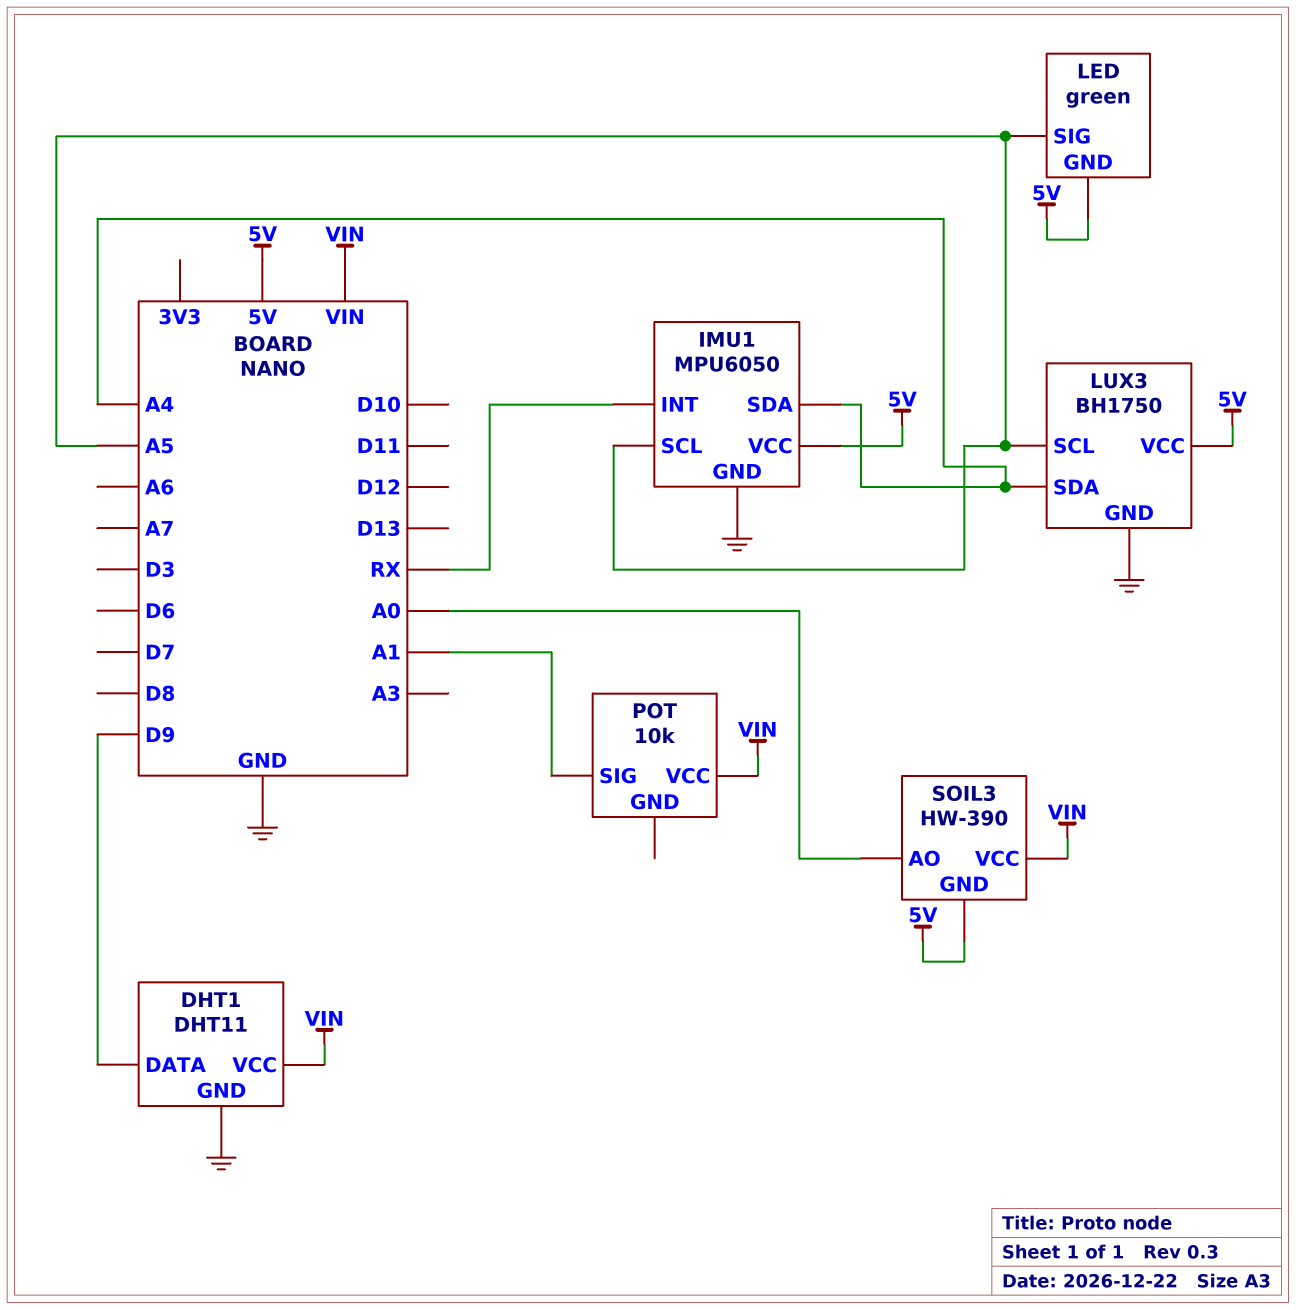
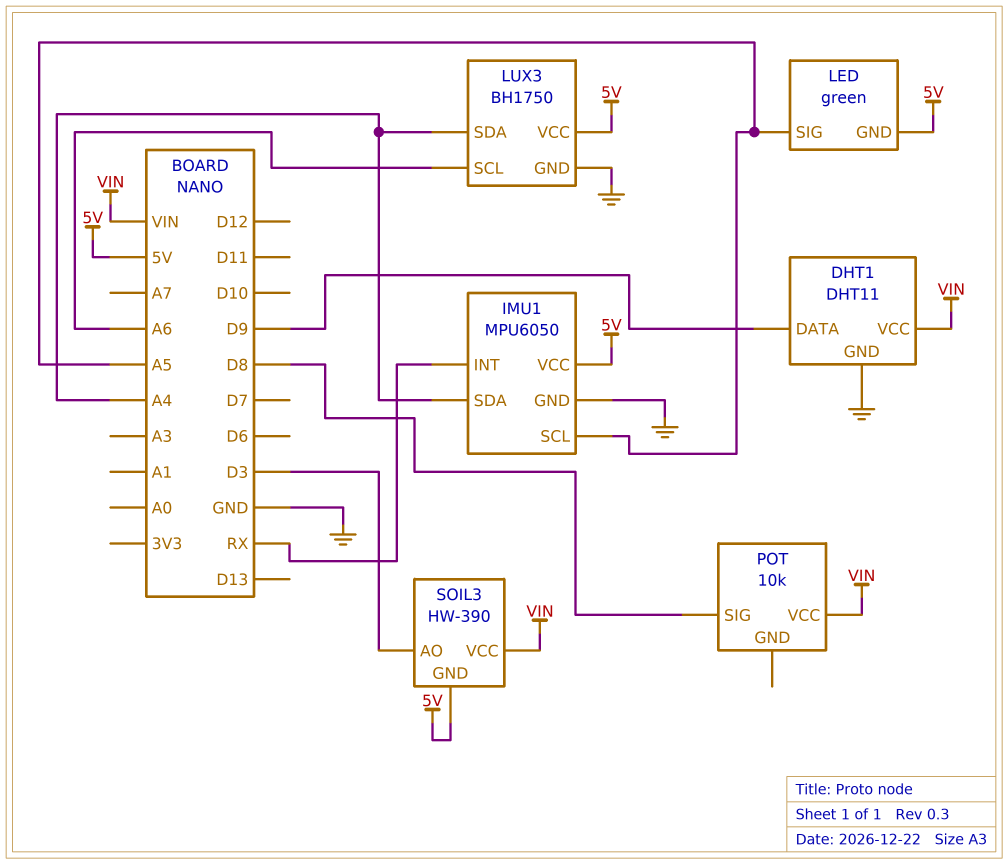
LUX3 pin SCL: A5 -> A6
POT pin SIG: A1 -> D8
SOIL3 pin AO: A0 -> D3

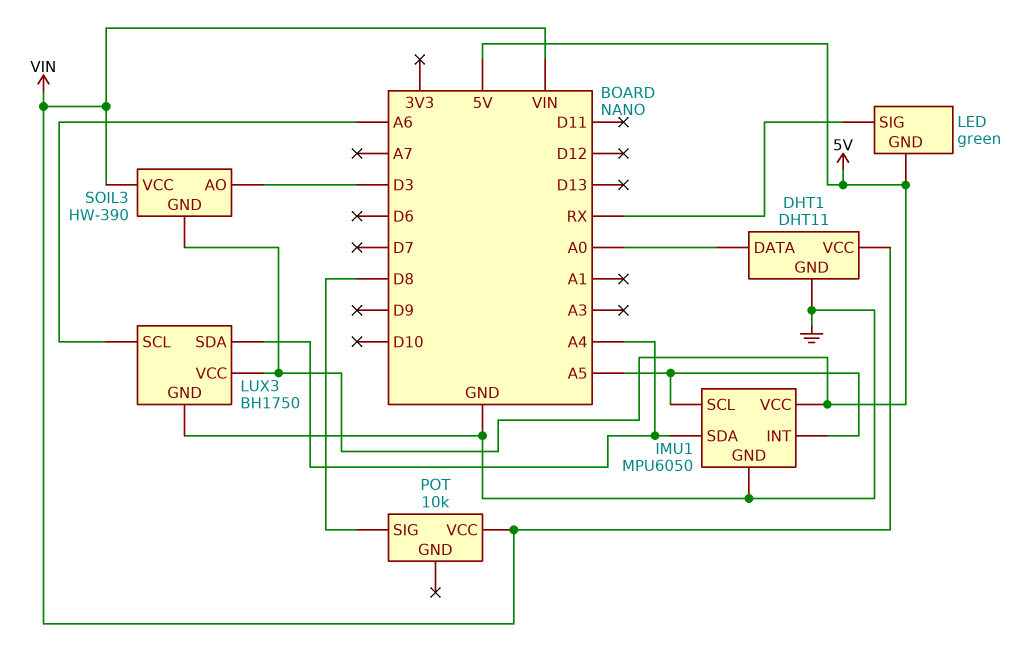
DHT1 pin DATA: D9 -> A0
IMU1 pin INT: RX -> A5
LED pin SIG: A5 -> RX

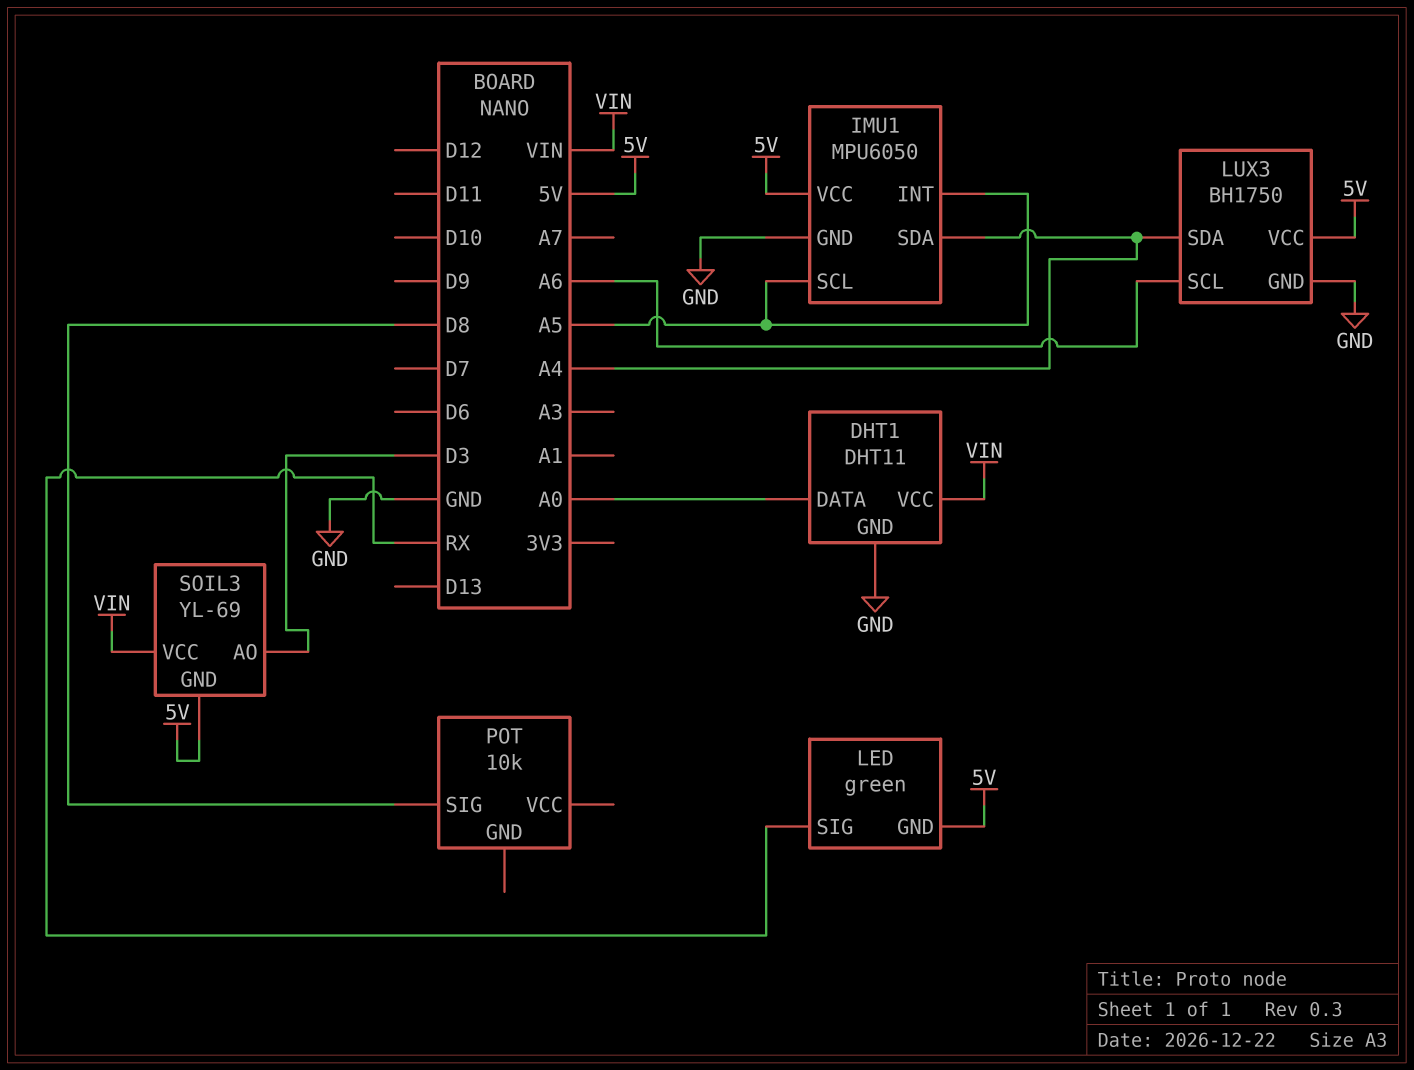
POT pin VCC: VIN -> none
SOIL3: HW-390 -> YL-69

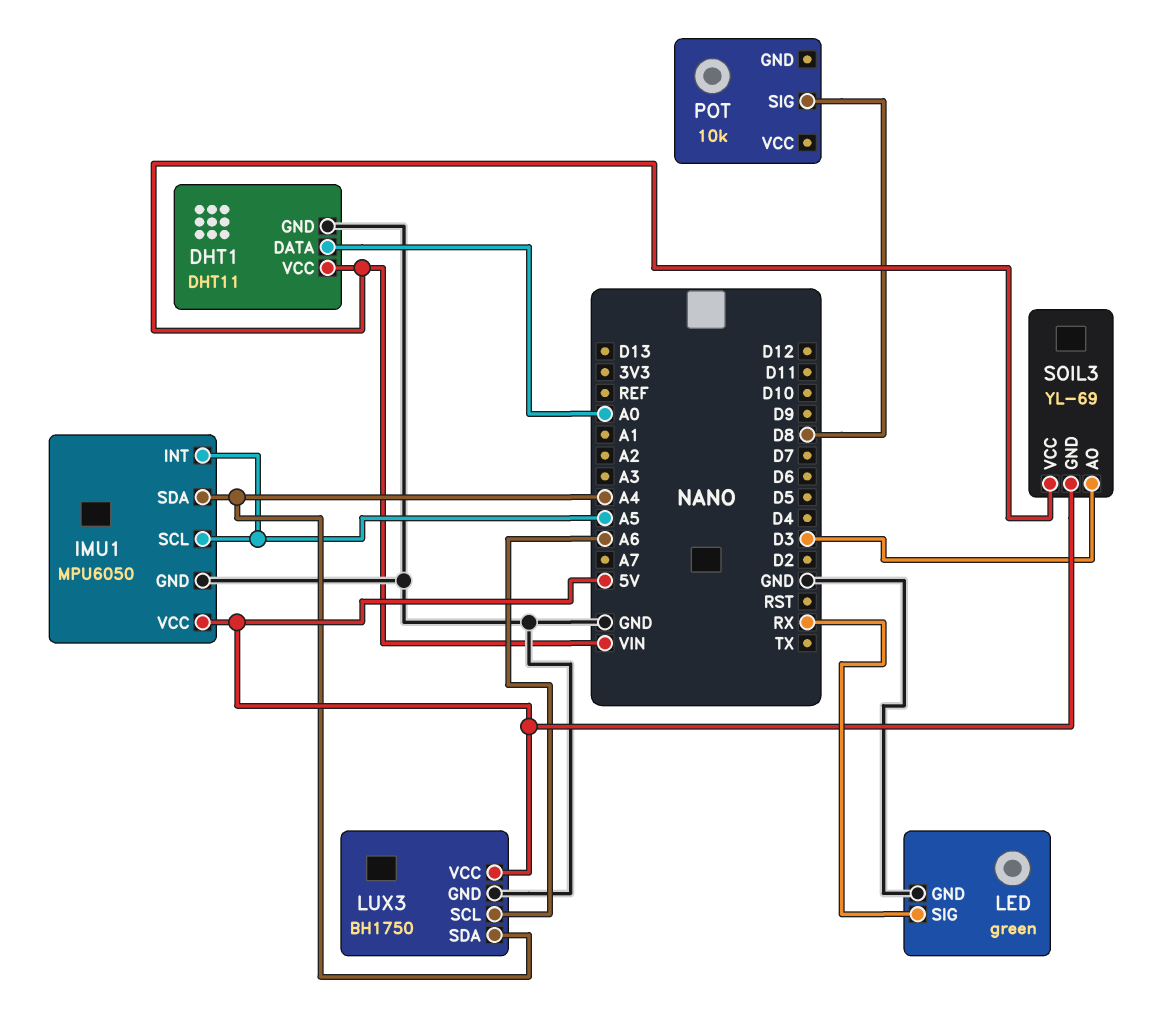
LED pin GND: 5V -> GND

